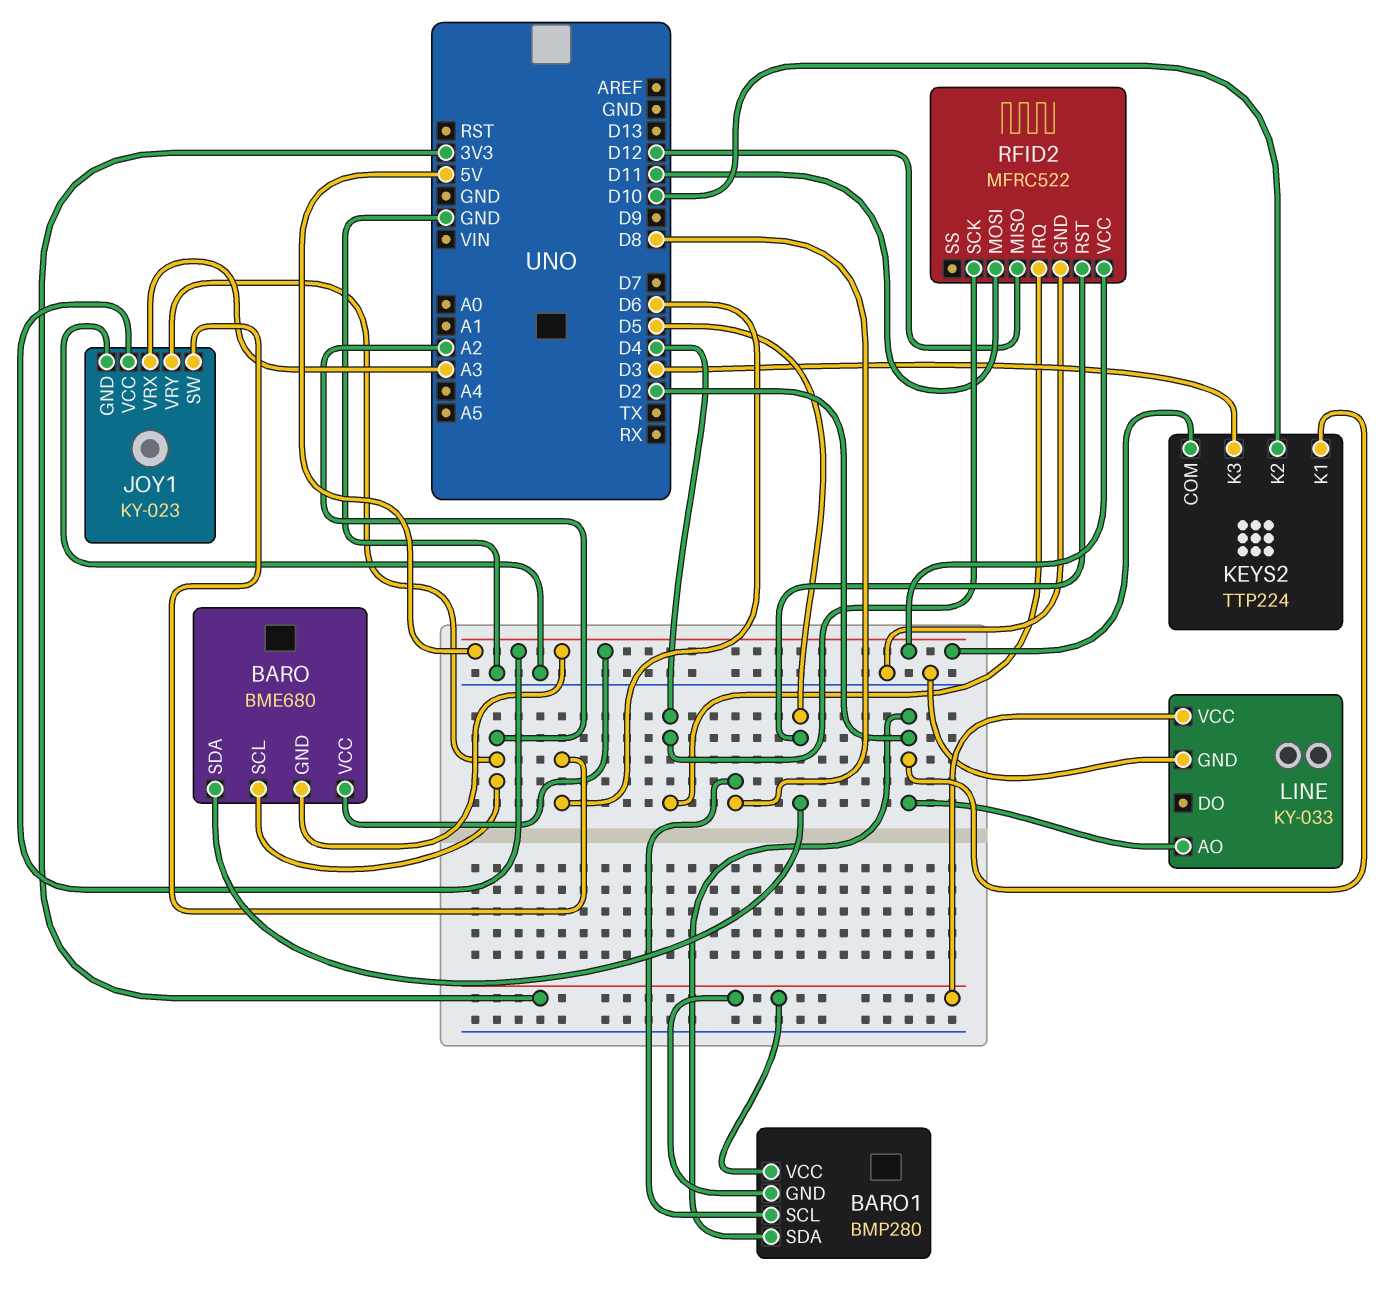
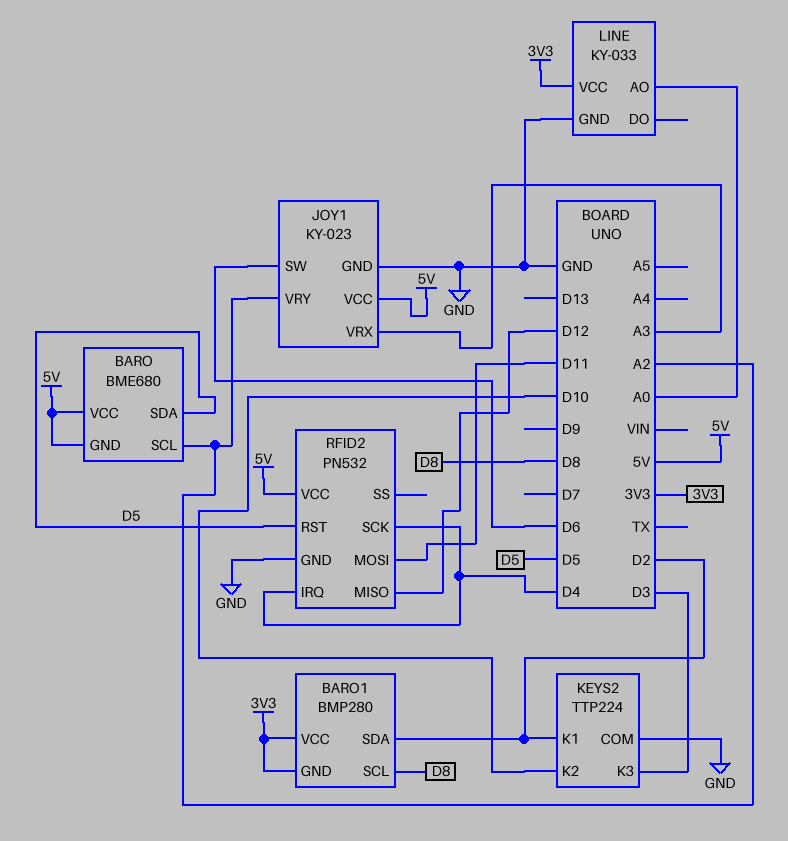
KEYS2 pin COM: 5V -> GND
LINE pin AO: D2 -> A0
RFID2: MFRC522 -> PN532

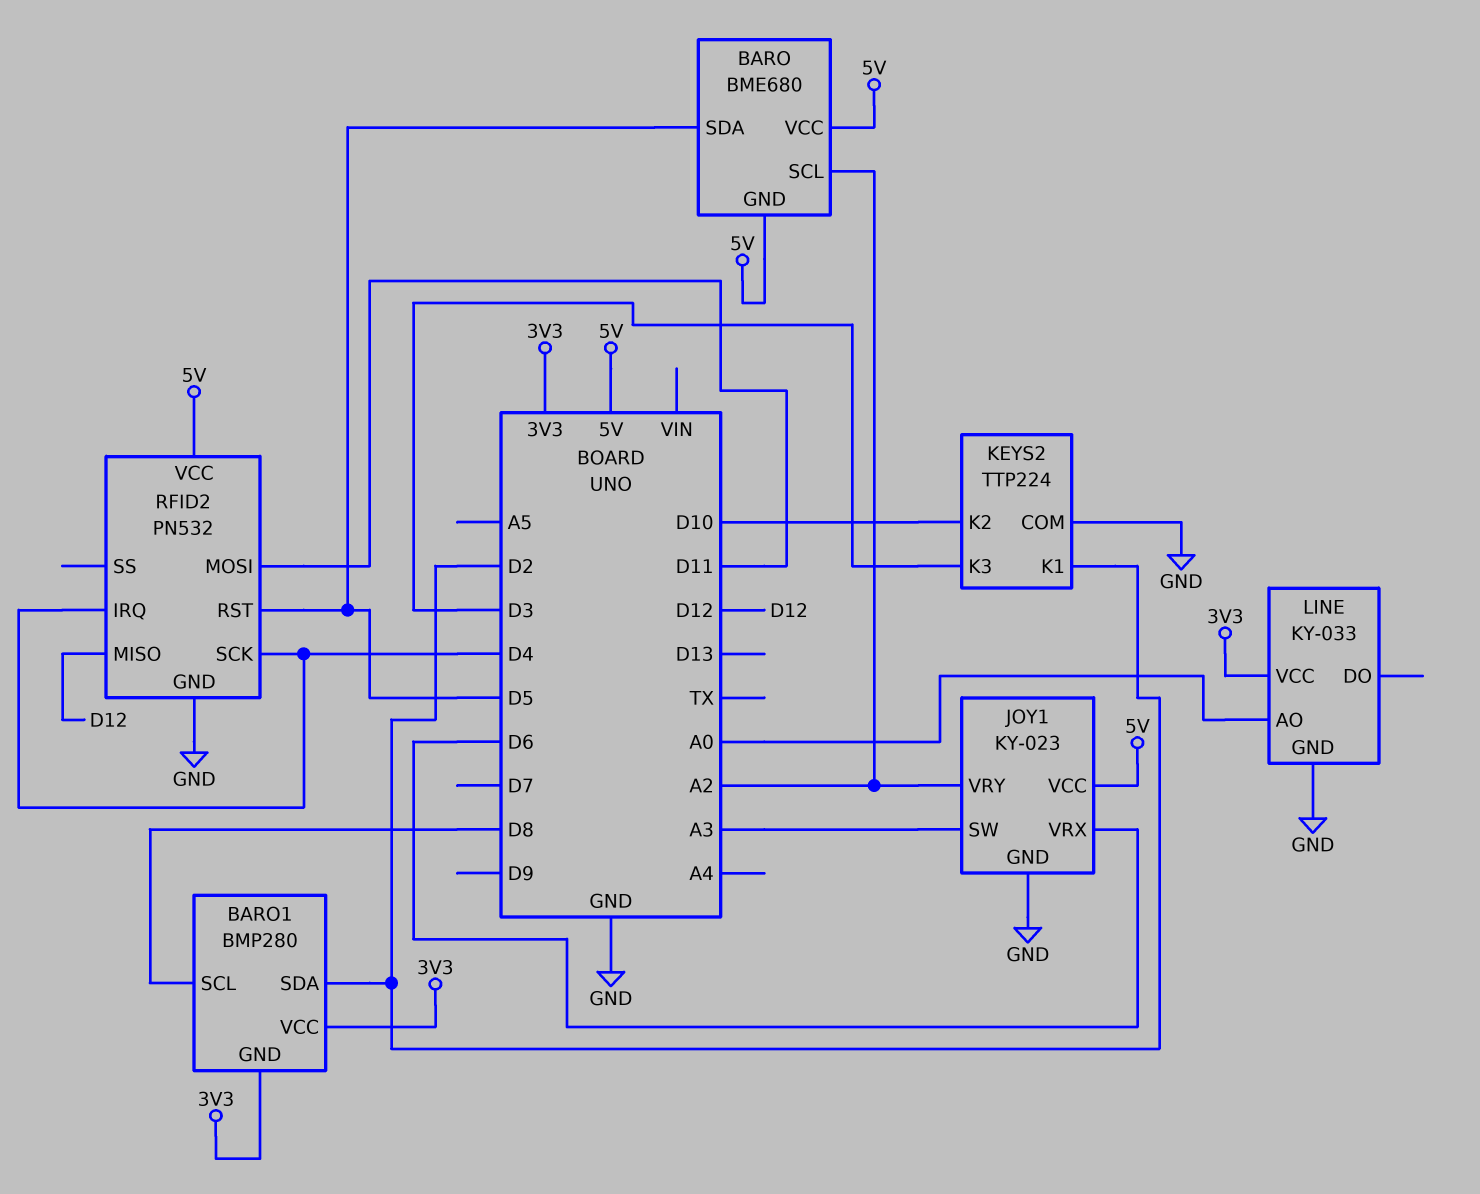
JOY1 pin SW: D6 -> A3
JOY1 pin VRX: A3 -> D6

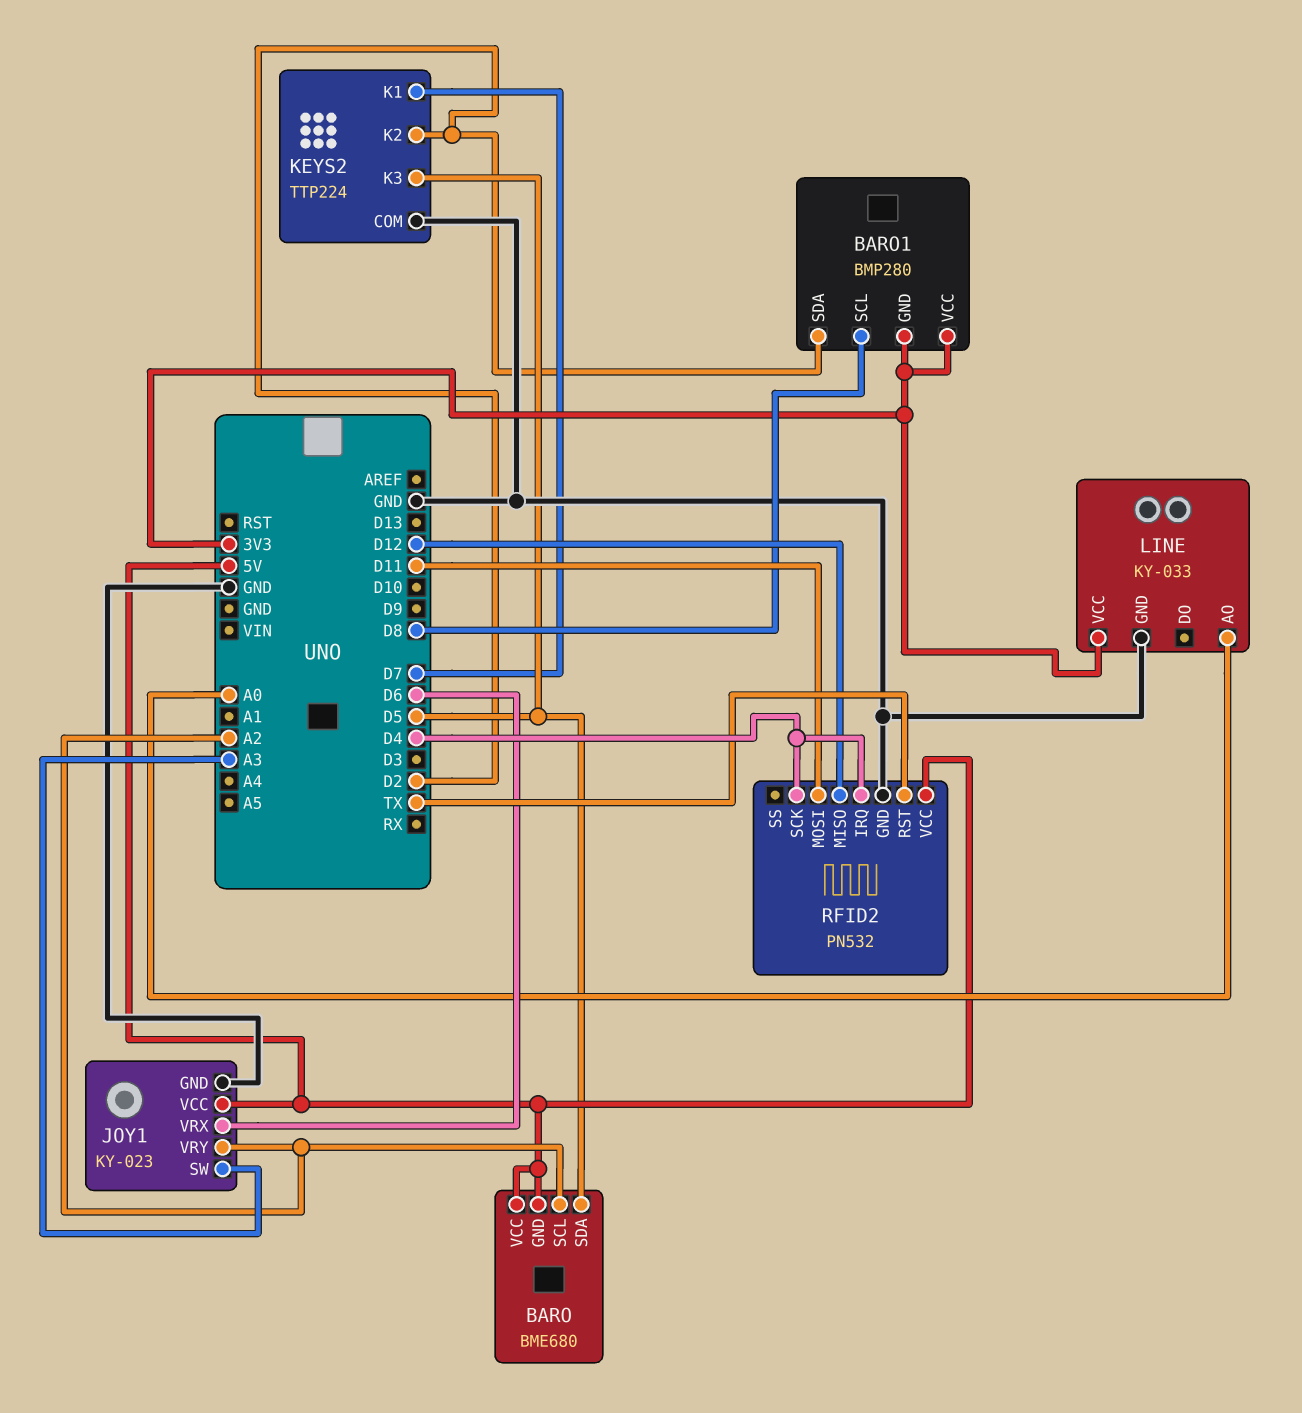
KEYS2 pin K1: D2 -> D7
KEYS2 pin K2: D10 -> D2
KEYS2 pin K3: D3 -> D5
RFID2 pin RST: D5 -> TX

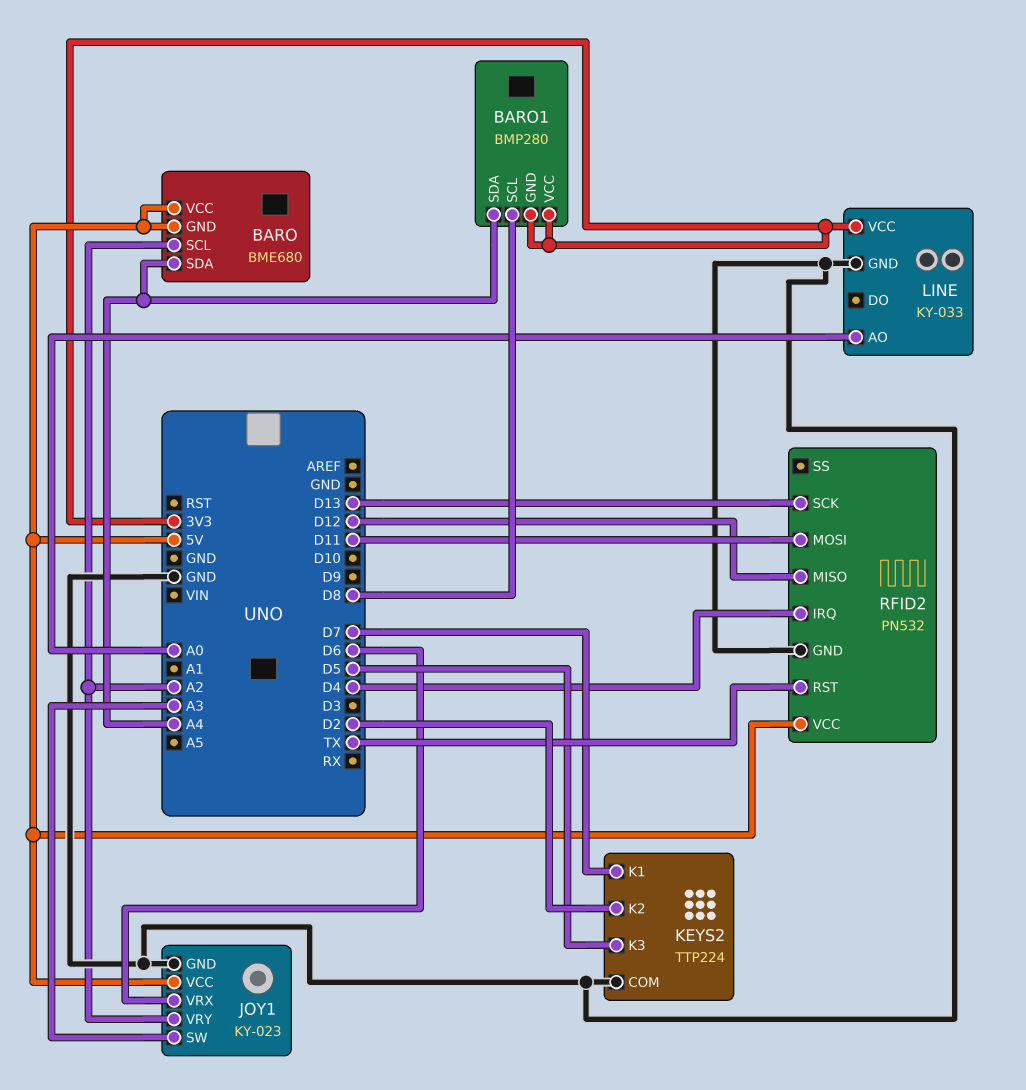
BARO pin SDA: D5 -> A4
BARO1 pin SDA: D2 -> A4
RFID2 pin SCK: D4 -> D13

